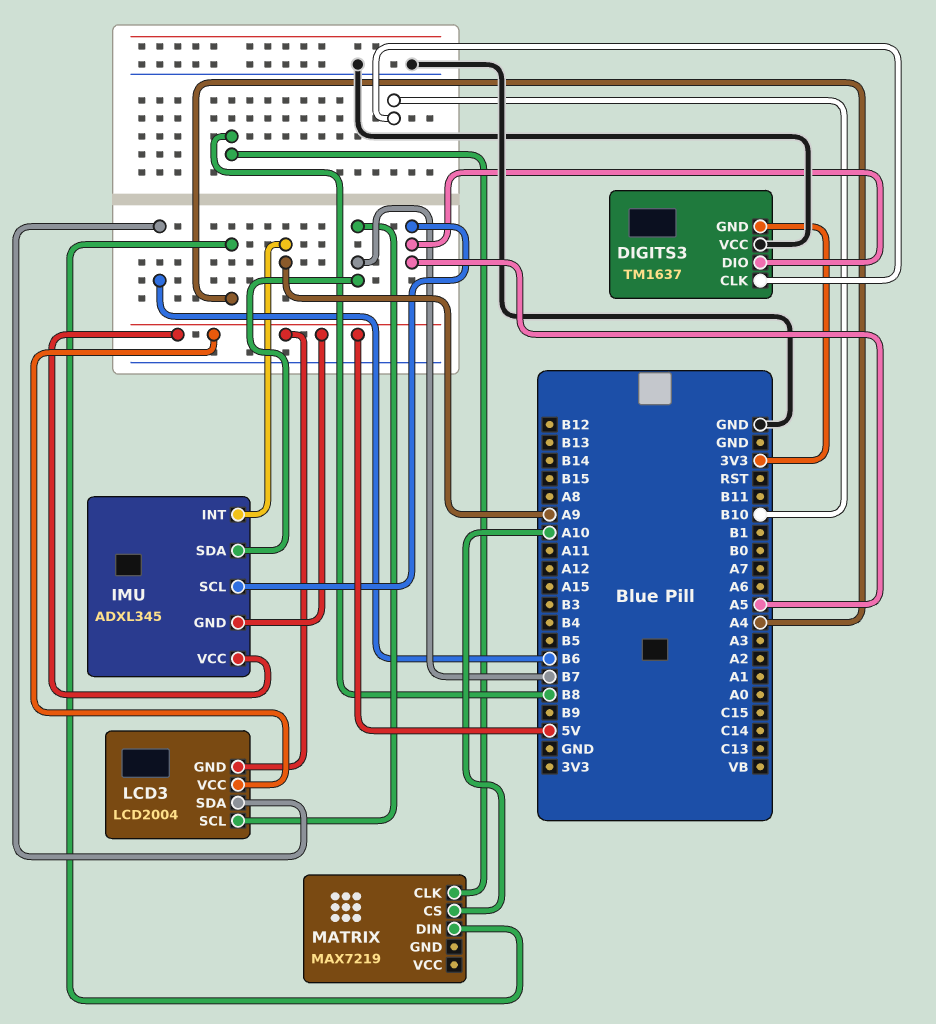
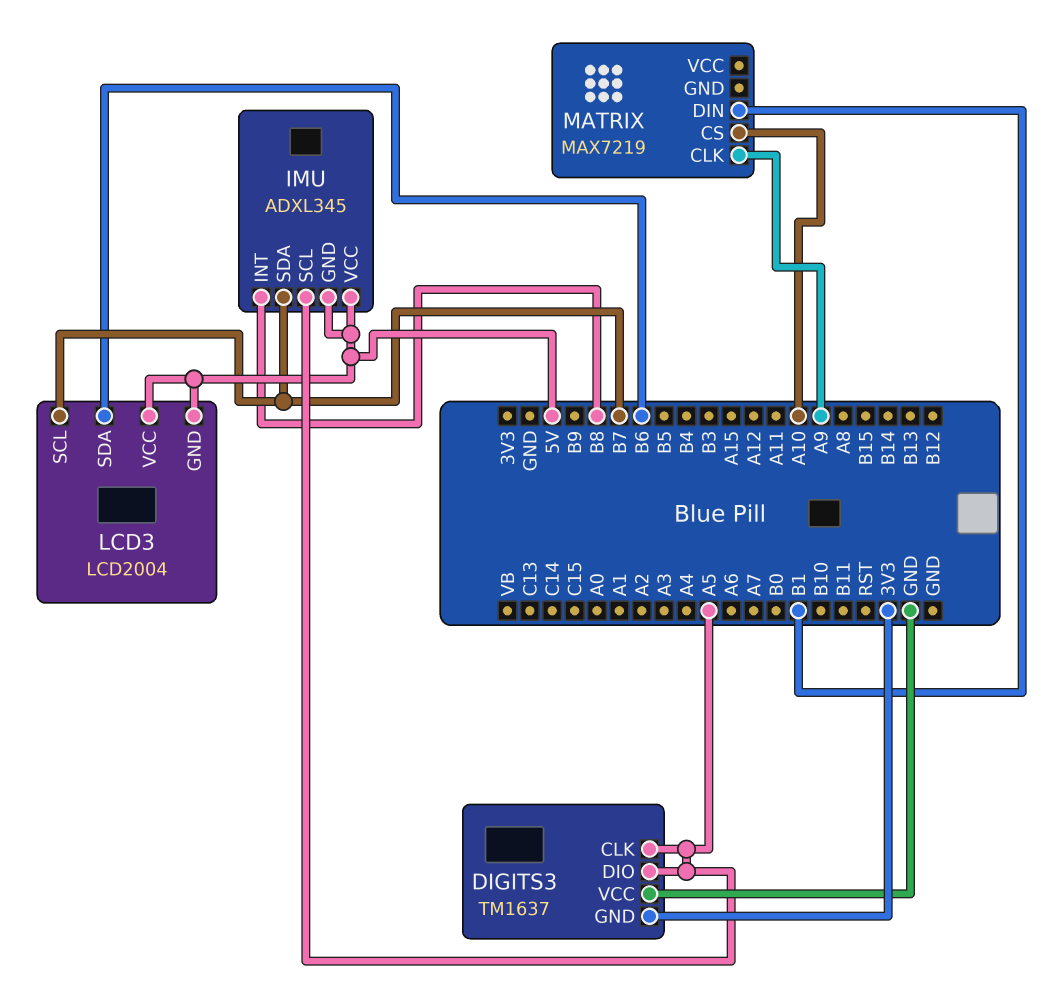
DIGITS3 pin CLK: B10 -> A5
IMU pin INT: A9 -> B8
MATRIX pin CLK: B8 -> A9
MATRIX pin DIN: A4 -> B1

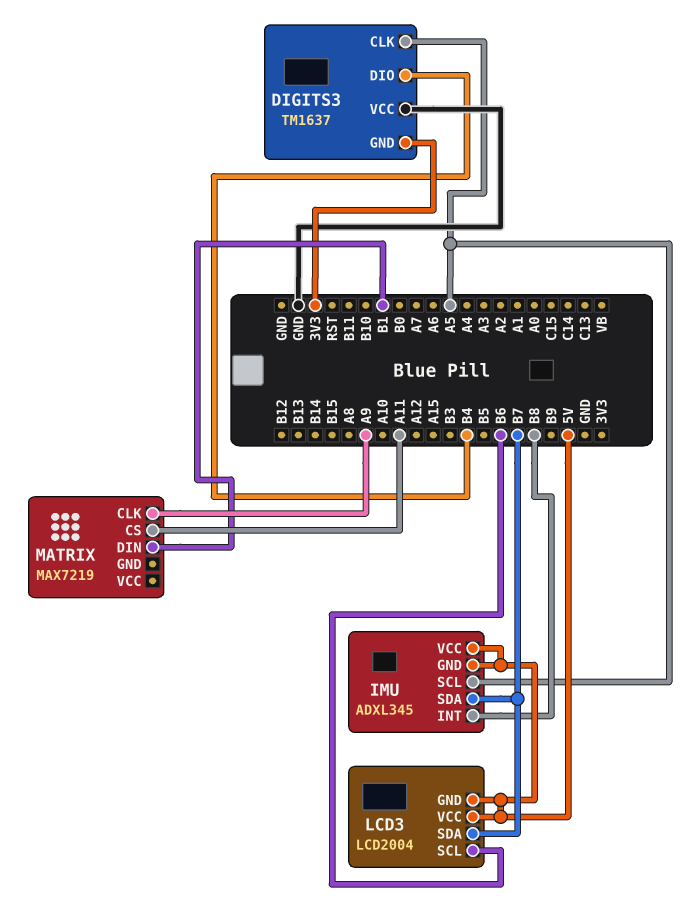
DIGITS3 pin DIO: A5 -> B4
LCD3 pin SCL: B7 -> B6
LCD3 pin SDA: B6 -> B7
MATRIX pin CS: A10 -> A11

